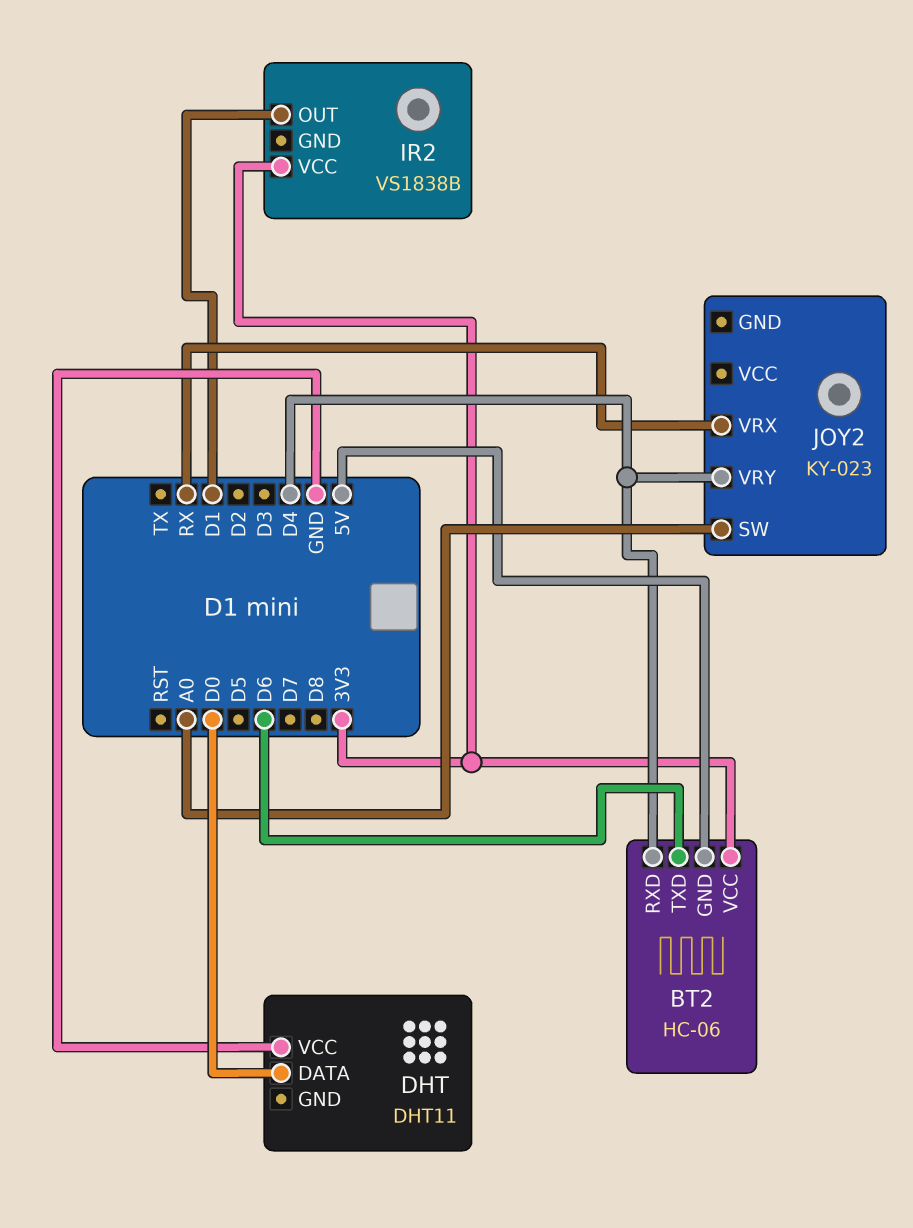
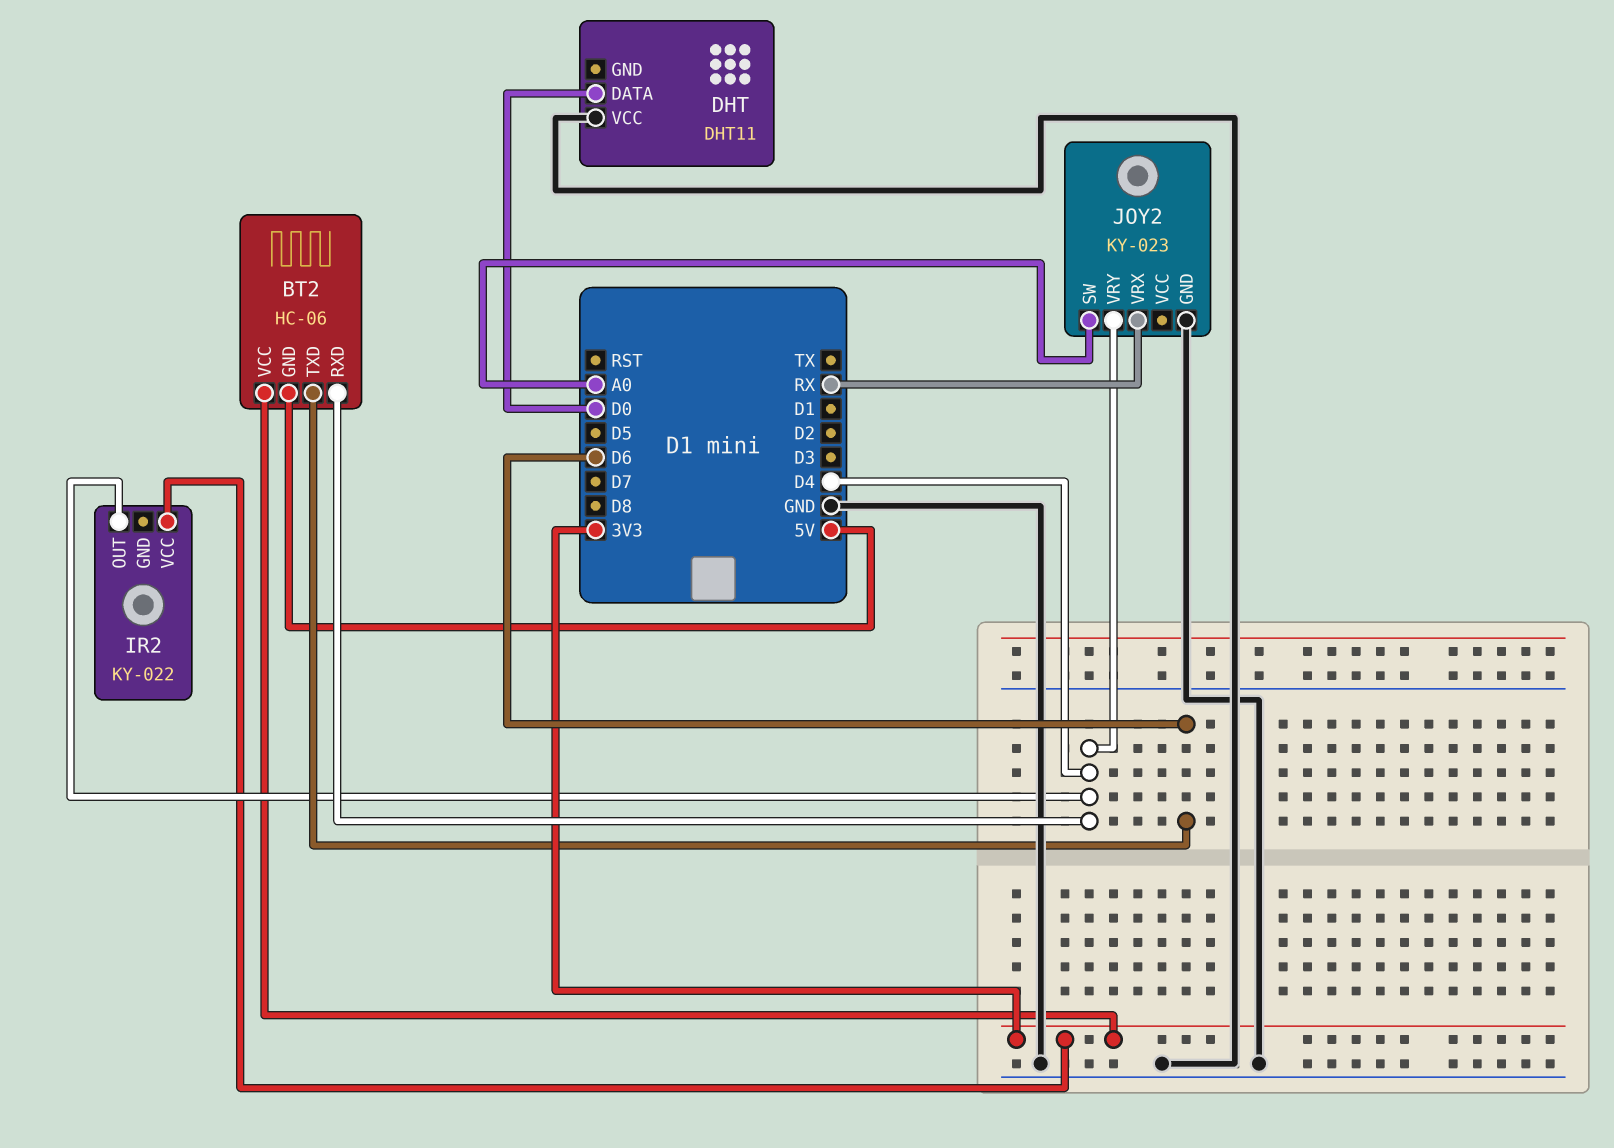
IR2: VS1838B -> KY-022
IR2 pin OUT: D1 -> D4
JOY2 pin GND: none -> GND

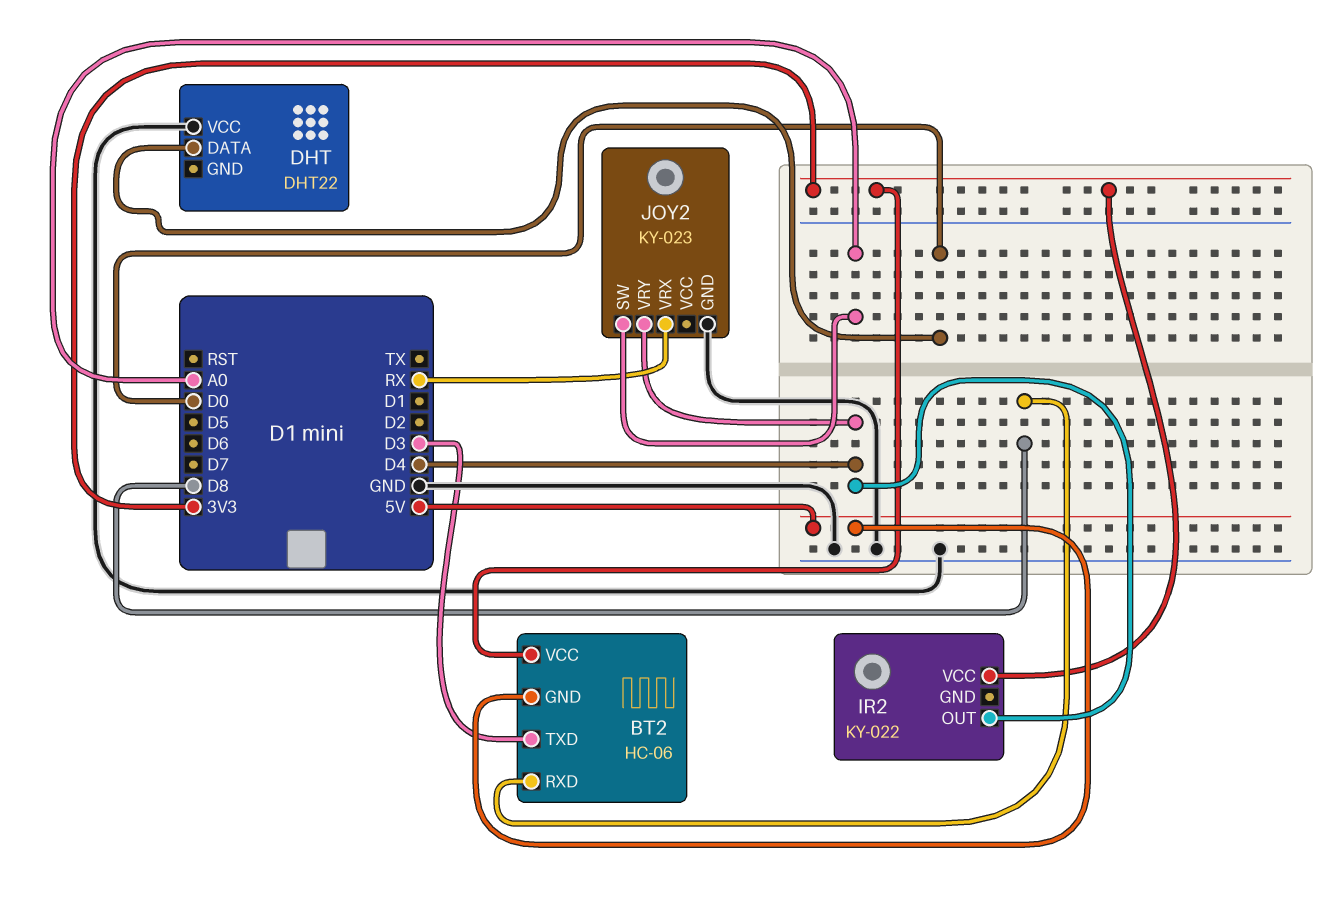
BT2 pin RXD: D4 -> D8
BT2 pin TXD: D6 -> D3
DHT: DHT11 -> DHT22

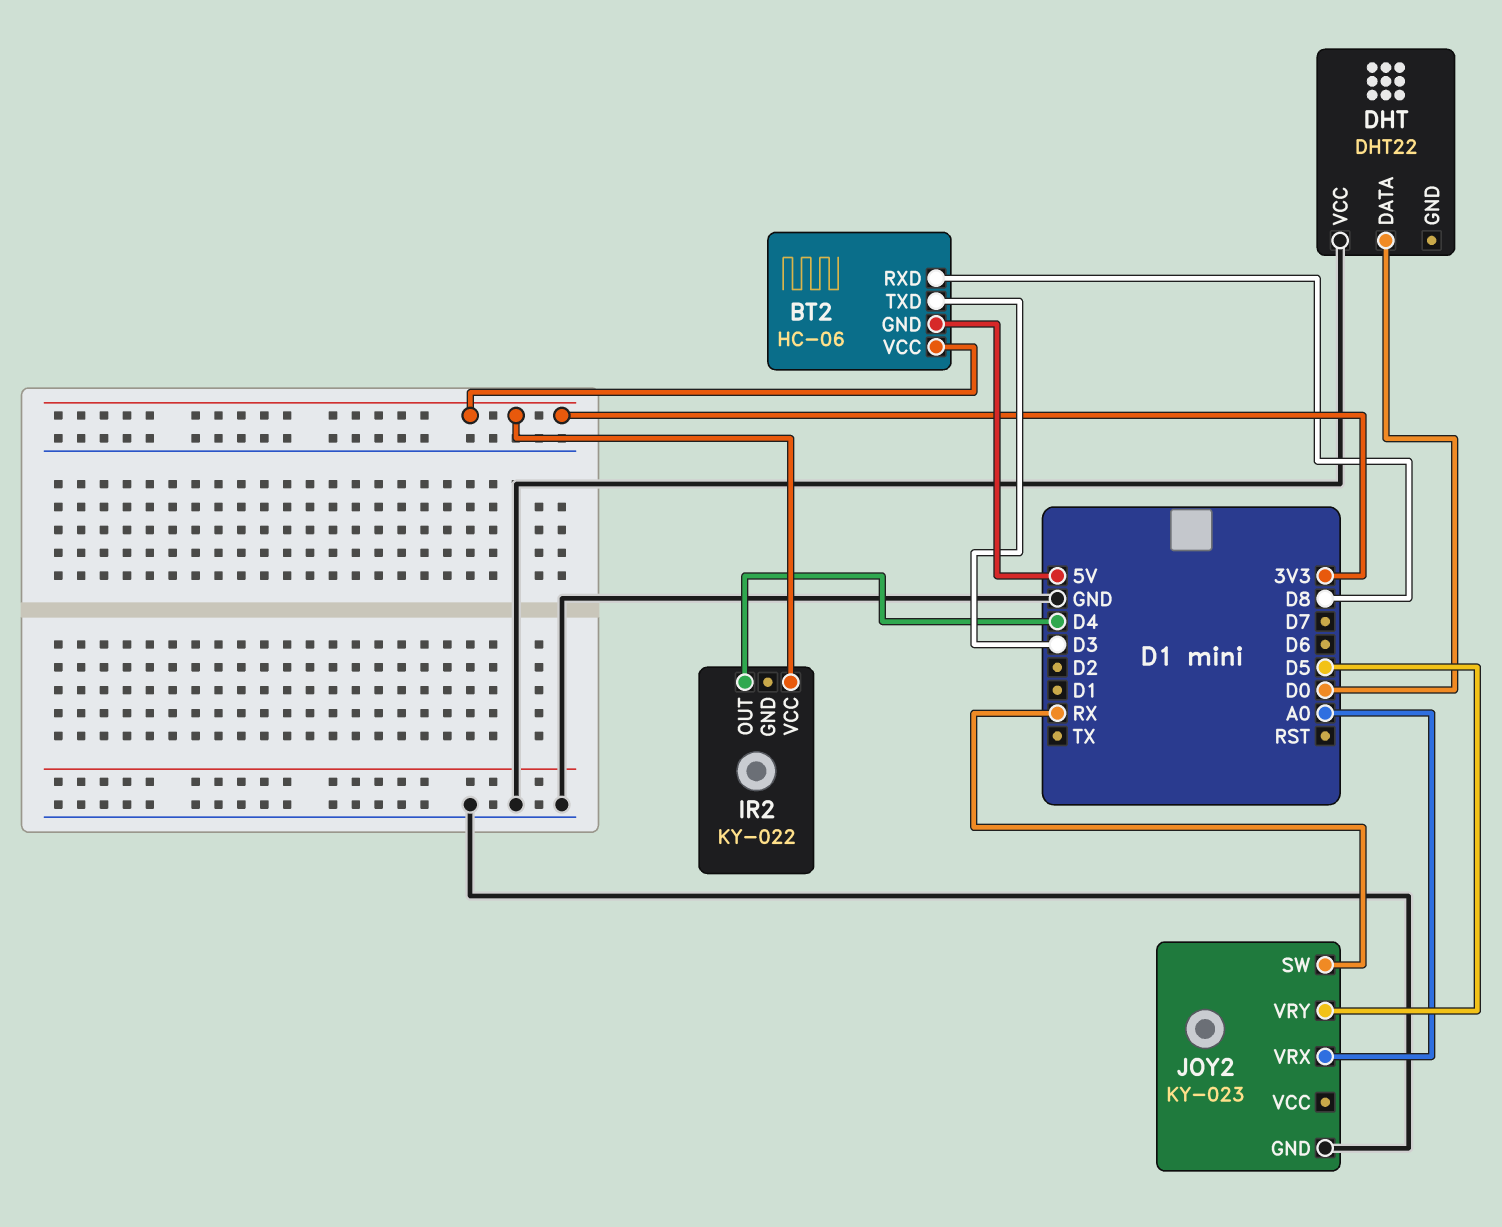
JOY2 pin SW: A0 -> RX
JOY2 pin VRX: RX -> A0
JOY2 pin VRY: D4 -> D5

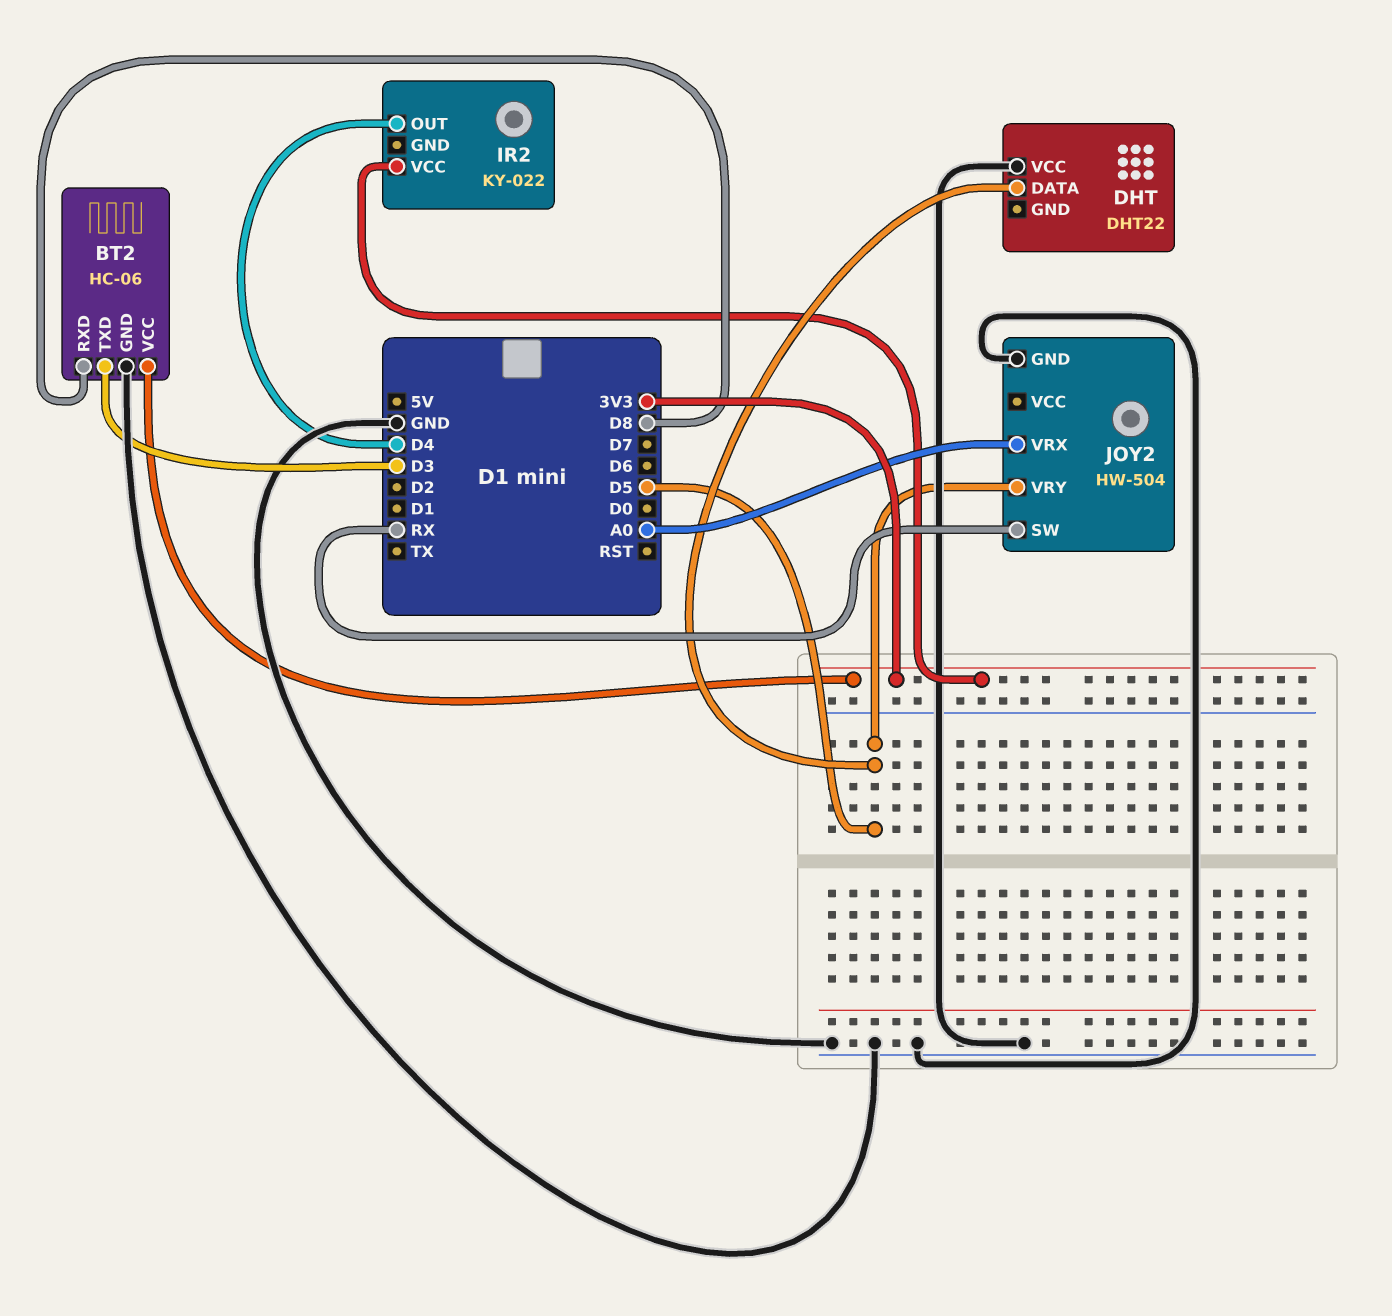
BT2 pin GND: 5V -> GND
DHT pin DATA: D0 -> D5
JOY2: KY-023 -> HW-504

